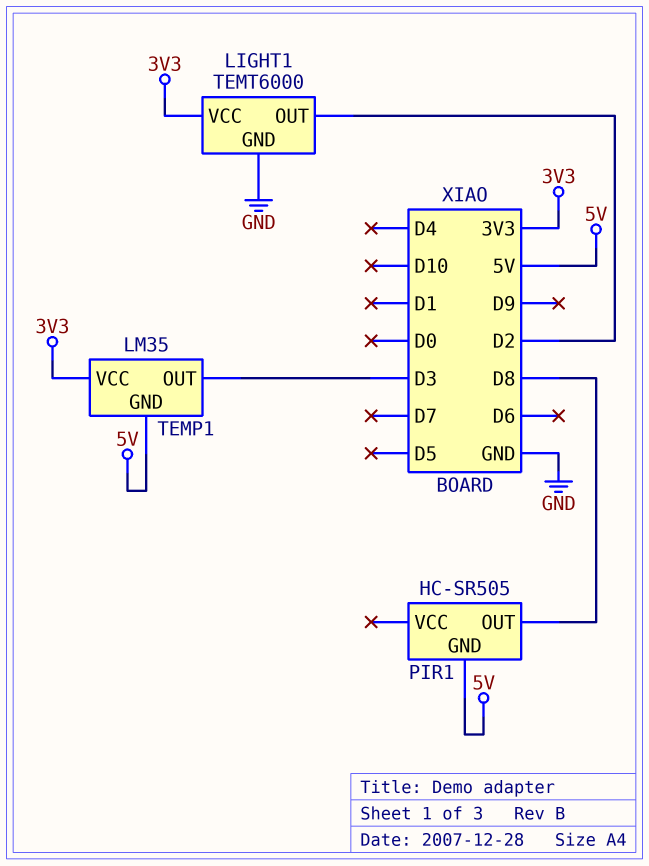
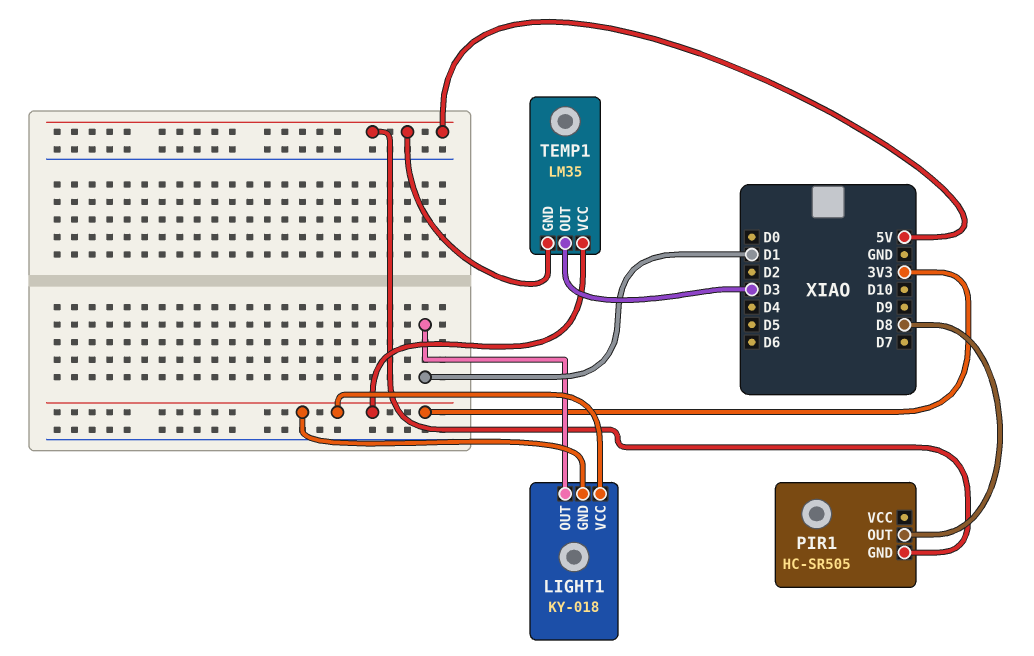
LIGHT1: TEMT6000 -> KY-018
LIGHT1 pin GND: GND -> 3V3
LIGHT1 pin OUT: D2 -> D1

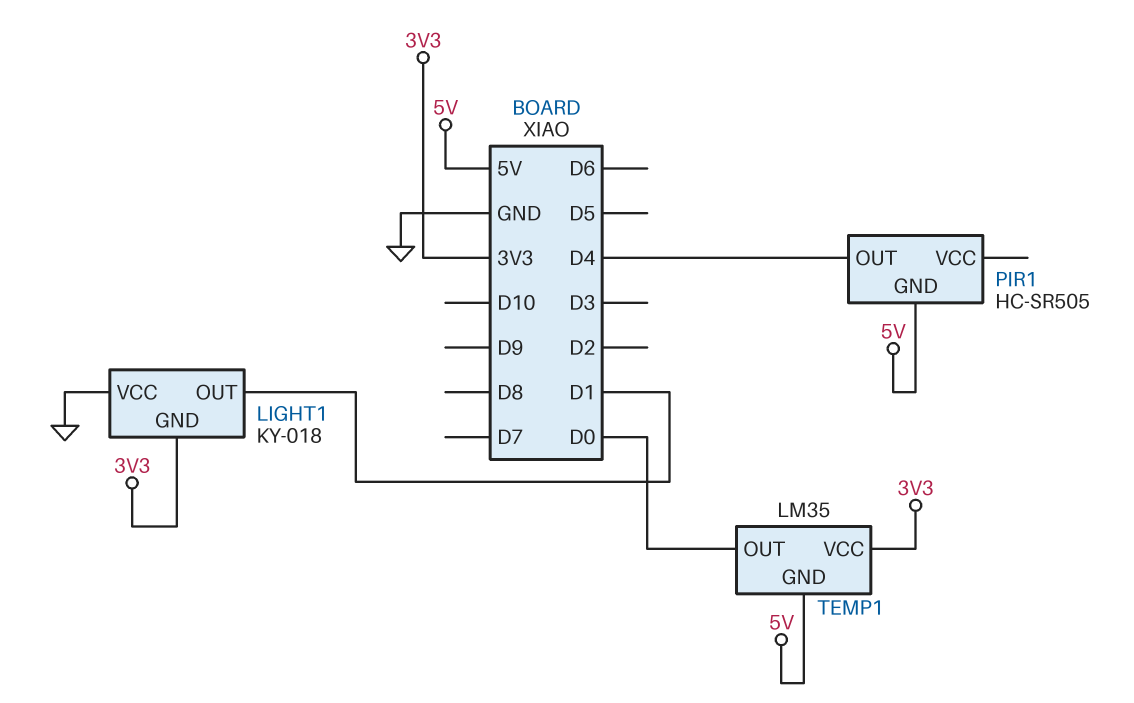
LIGHT1 pin VCC: 3V3 -> GND
PIR1 pin OUT: D8 -> D4
TEMP1 pin OUT: D3 -> D0

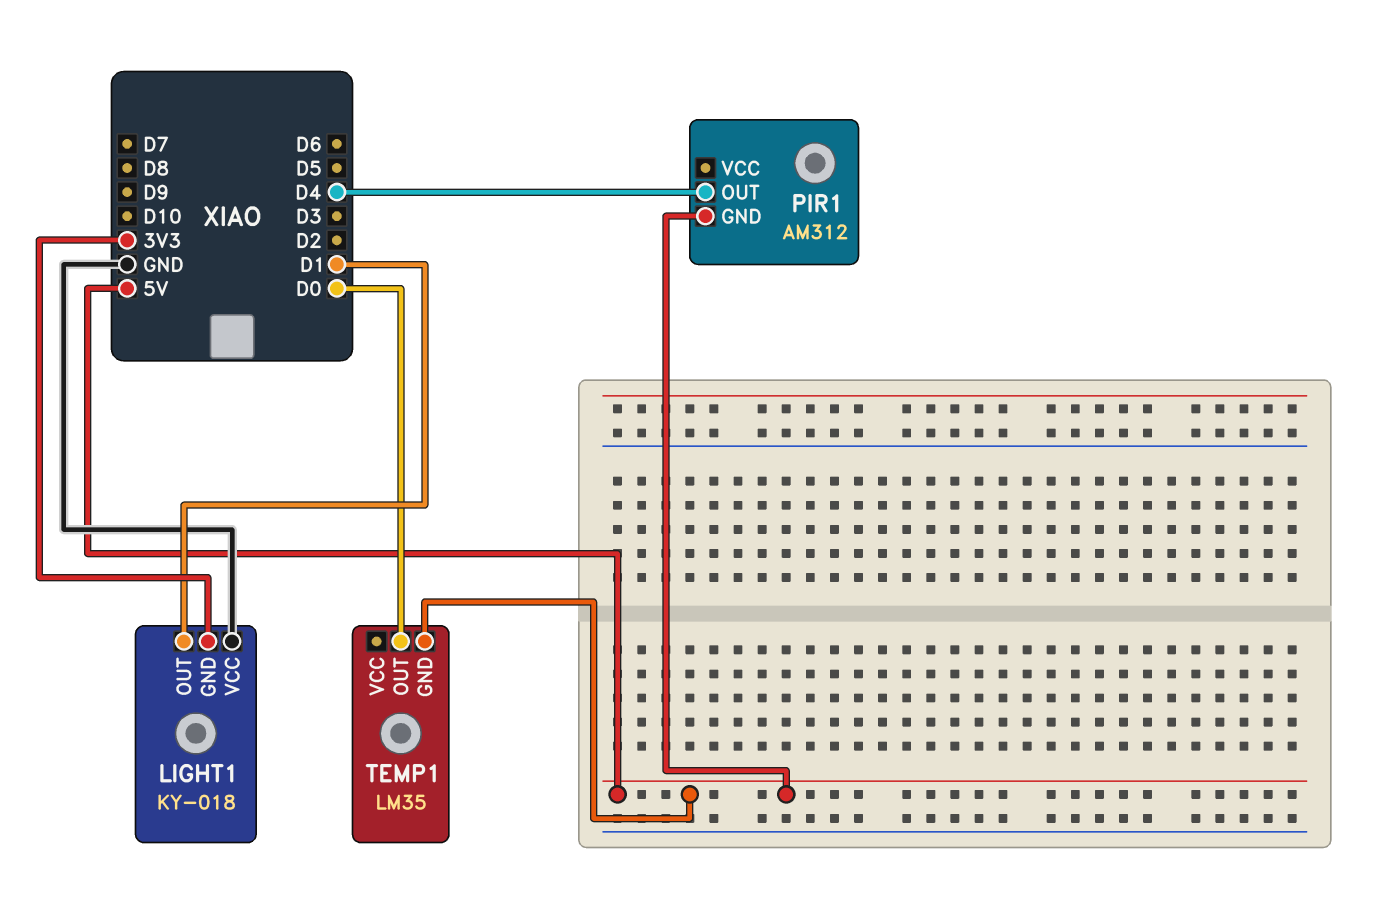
PIR1: HC-SR505 -> AM312
TEMP1 pin VCC: 3V3 -> none

